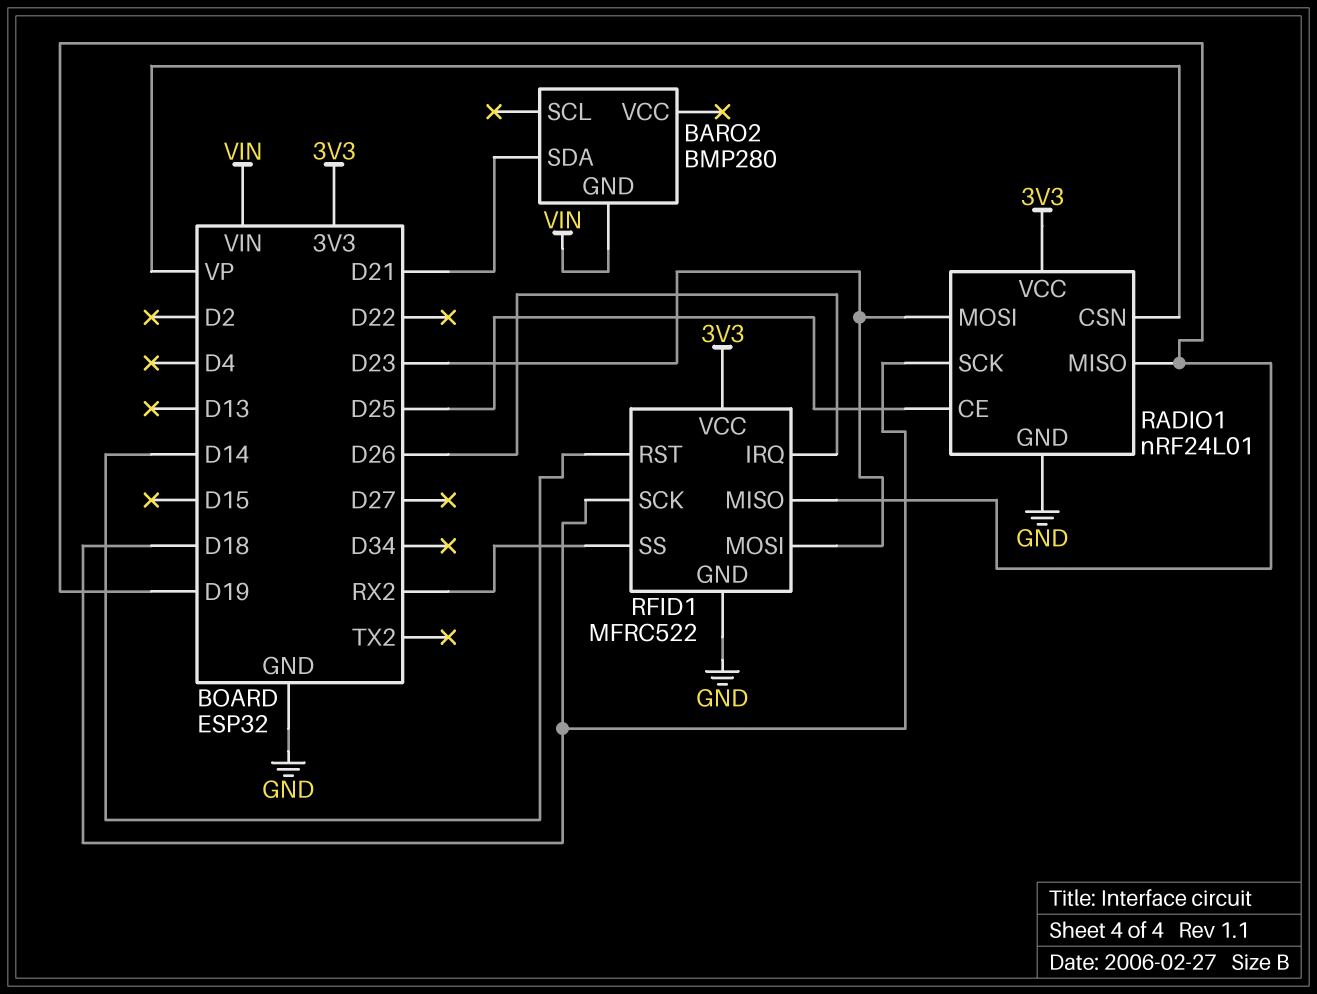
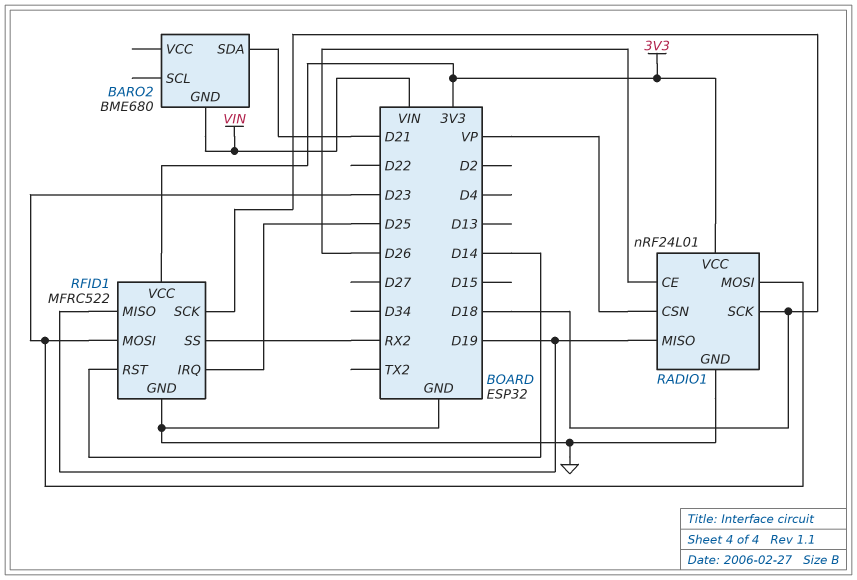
BARO2: BMP280 -> BME680
RADIO1 pin CE: D25 -> D26
RFID1 pin IRQ: D26 -> D25

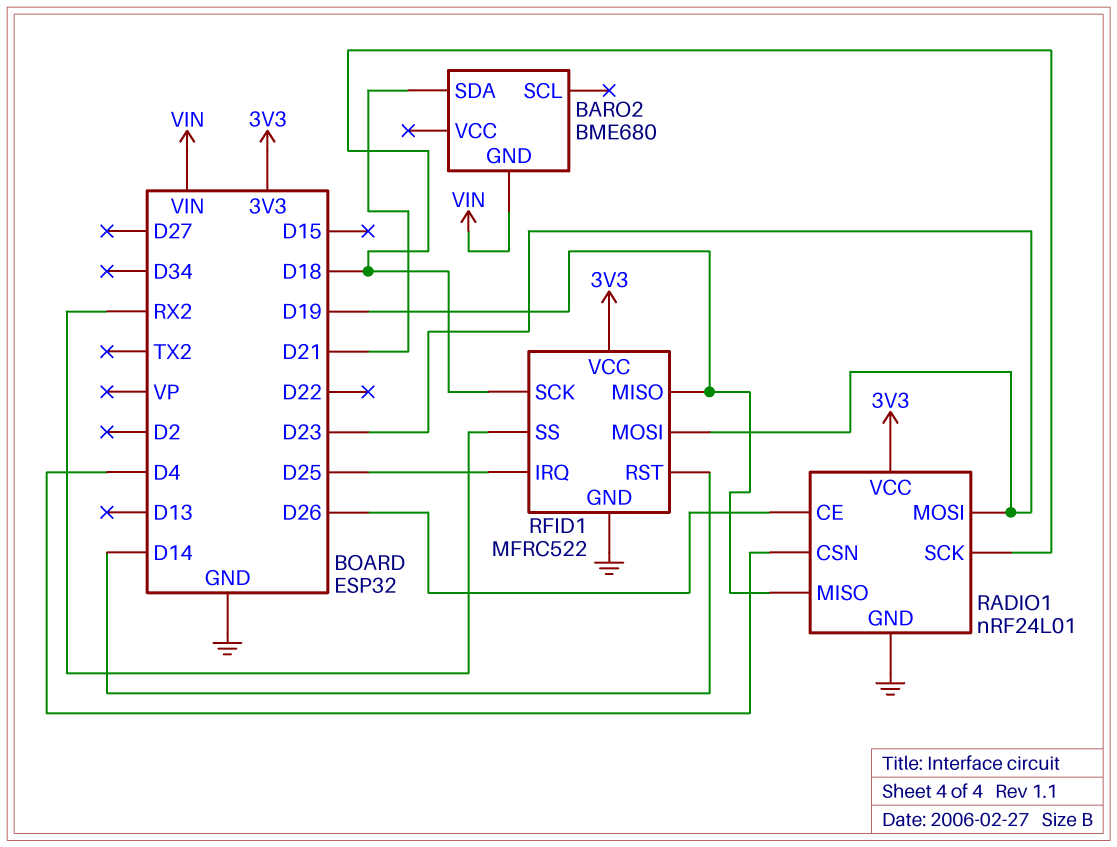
RADIO1 pin CSN: VP -> D4

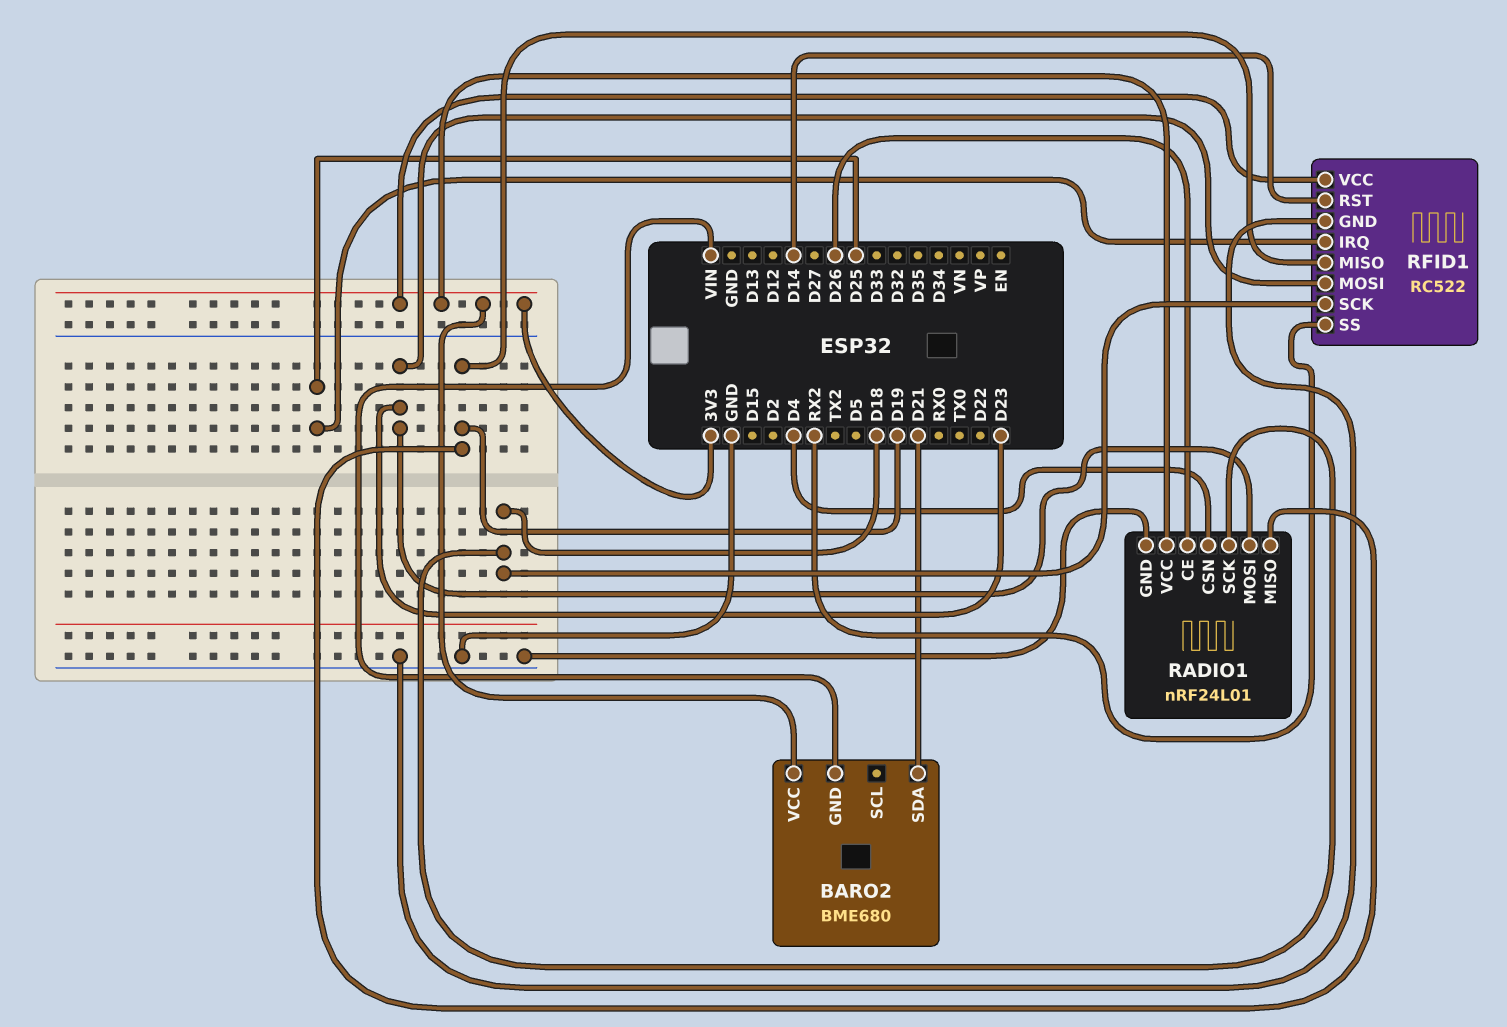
BARO2 pin VCC: none -> 3V3
RFID1: MFRC522 -> RC522

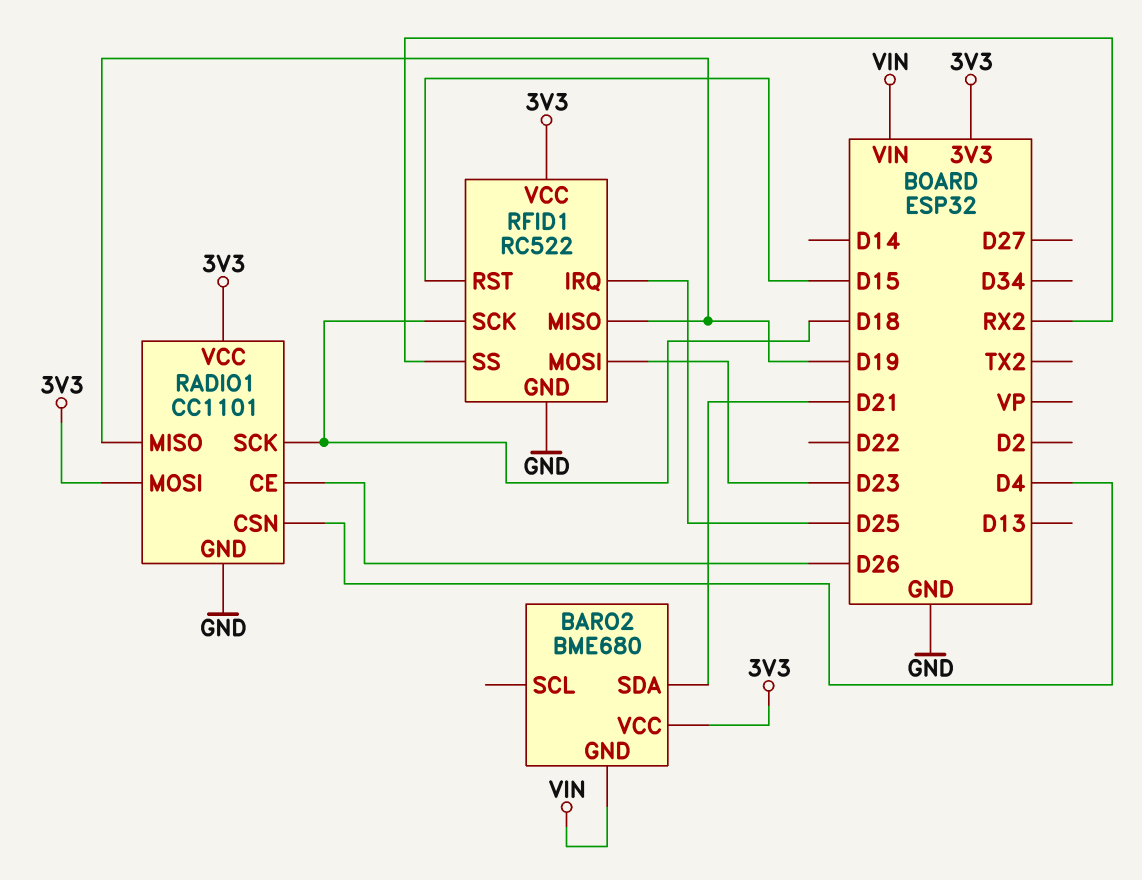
RADIO1: nRF24L01 -> CC1101
RADIO1 pin MOSI: D23 -> 3V3
RFID1 pin RST: D14 -> D15

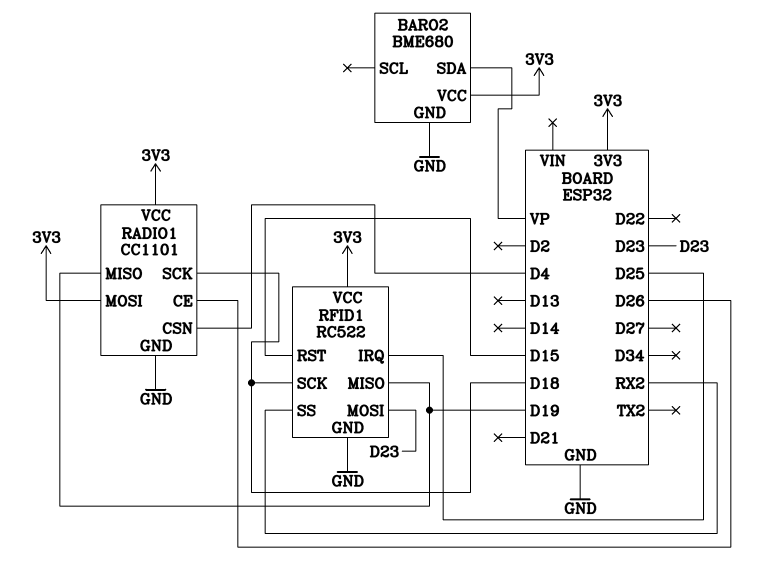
BARO2 pin GND: VIN -> GND
BARO2 pin SDA: D21 -> VP

